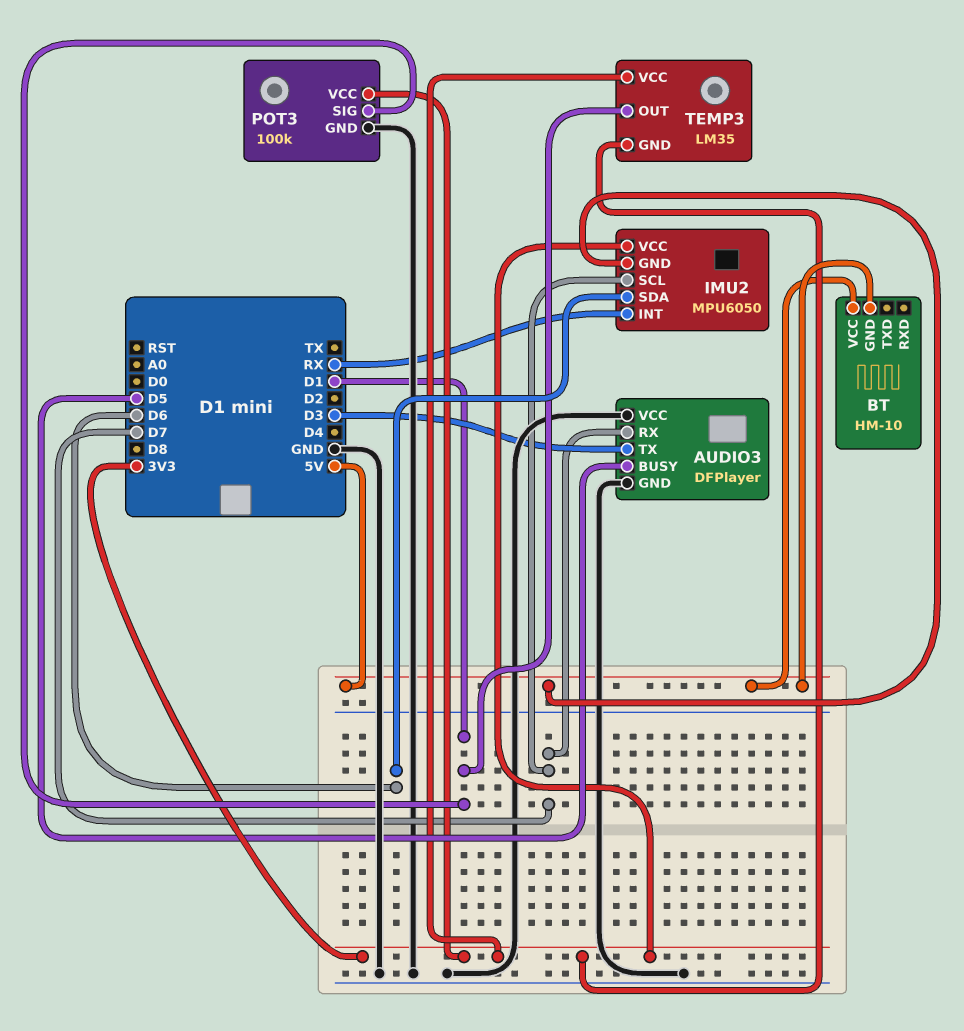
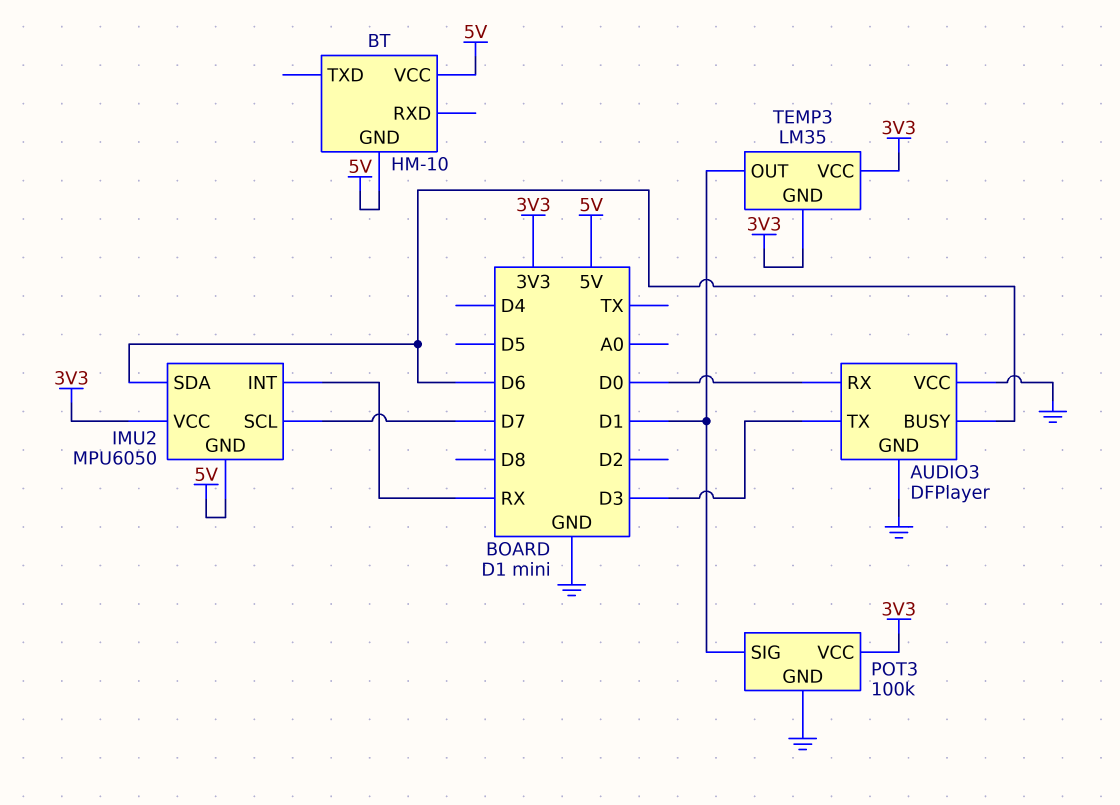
AUDIO3 pin BUSY: D5 -> D6
AUDIO3 pin RX: D7 -> D0

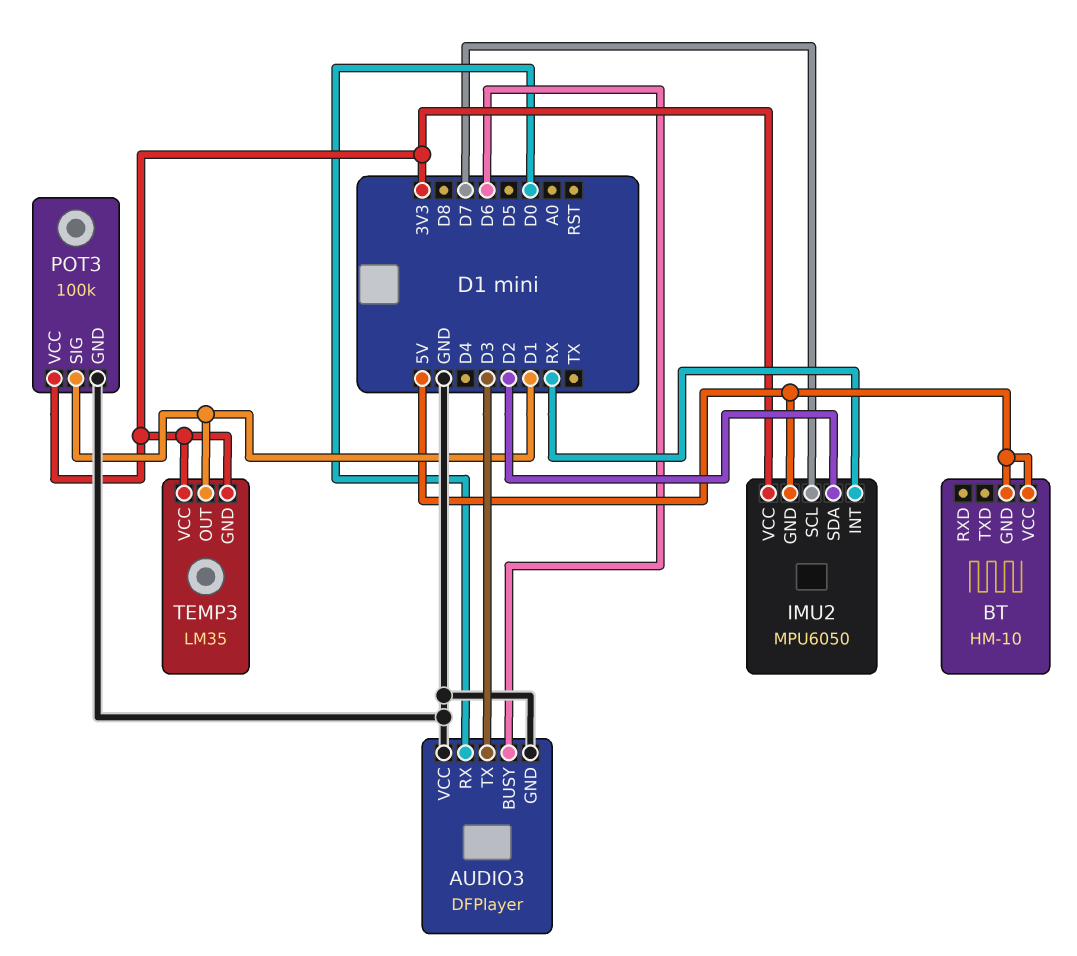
IMU2 pin SDA: D6 -> D2

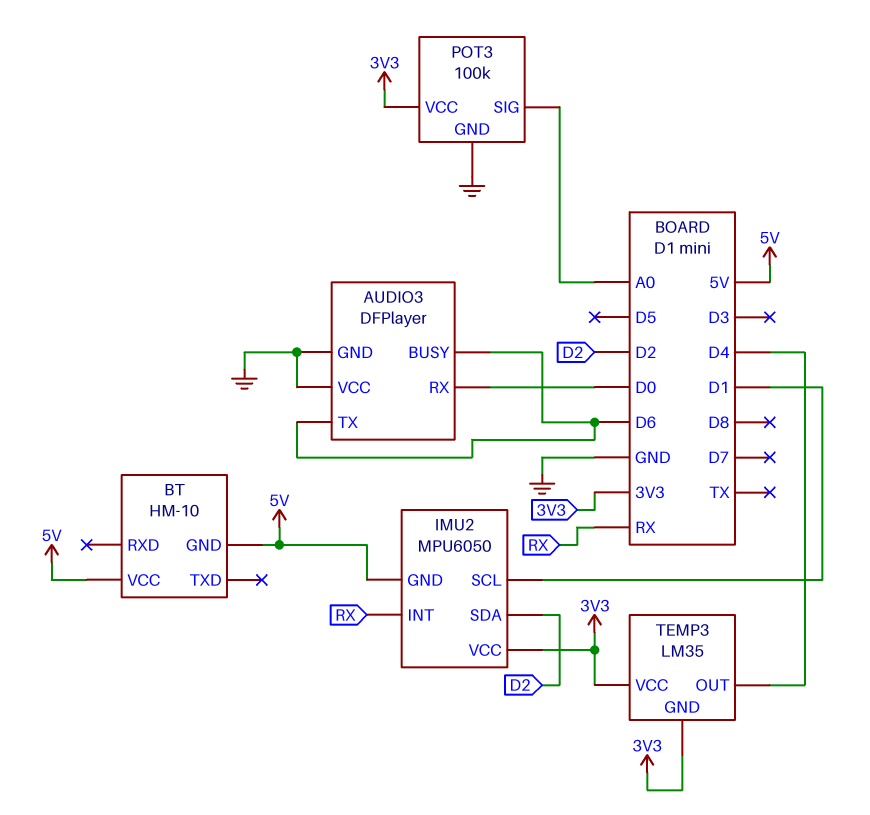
AUDIO3 pin TX: D3 -> D6
IMU2 pin SCL: D7 -> D1
POT3 pin SIG: D1 -> A0
TEMP3 pin OUT: D1 -> D4

